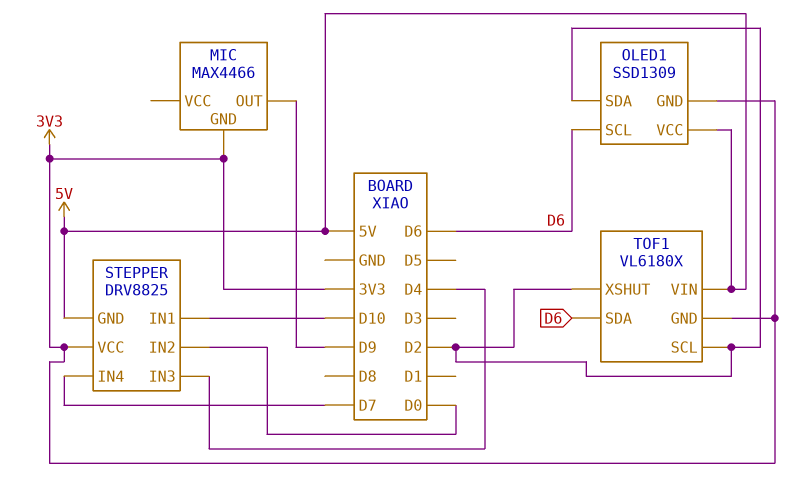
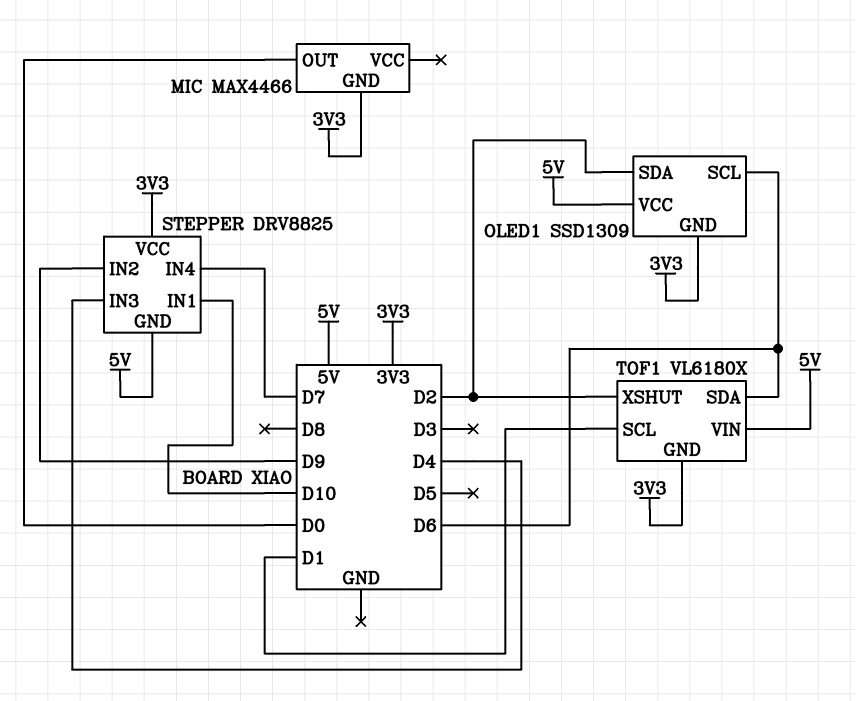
MIC pin OUT: D9 -> D0
STEPPER pin IN2: D0 -> D9
TOF1 pin SCL: D2 -> D1

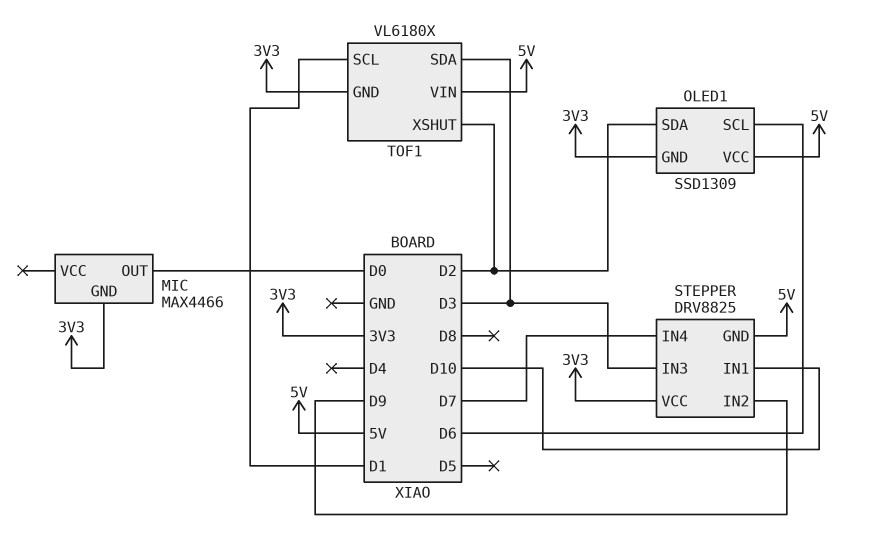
STEPPER pin IN3: D4 -> D3
TOF1 pin SDA: D6 -> D3

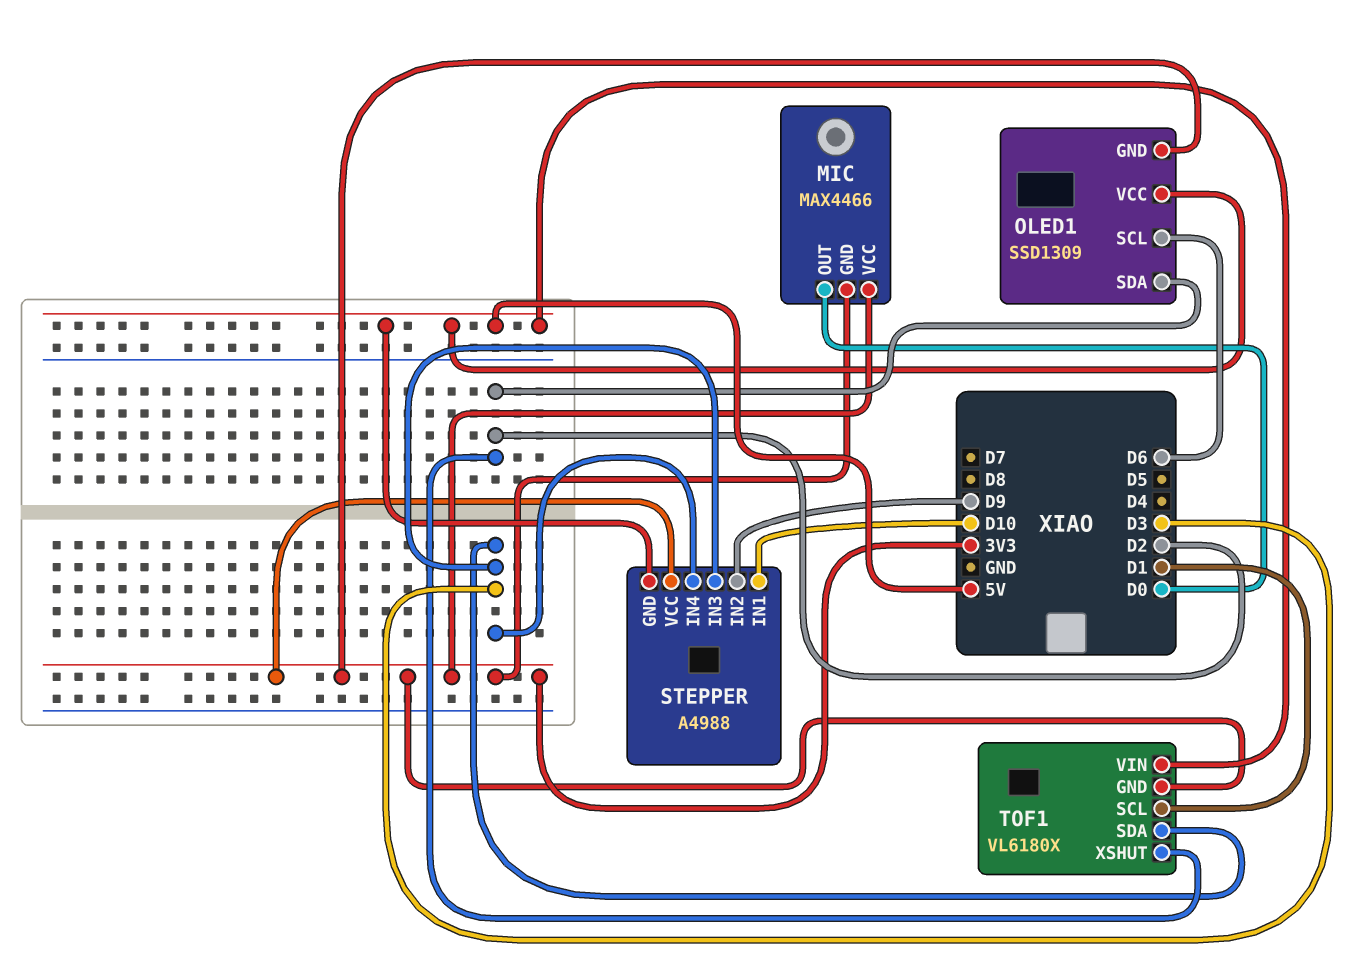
MIC pin VCC: none -> 3V3
STEPPER: DRV8825 -> A4988
STEPPER pin IN4: D7 -> D3

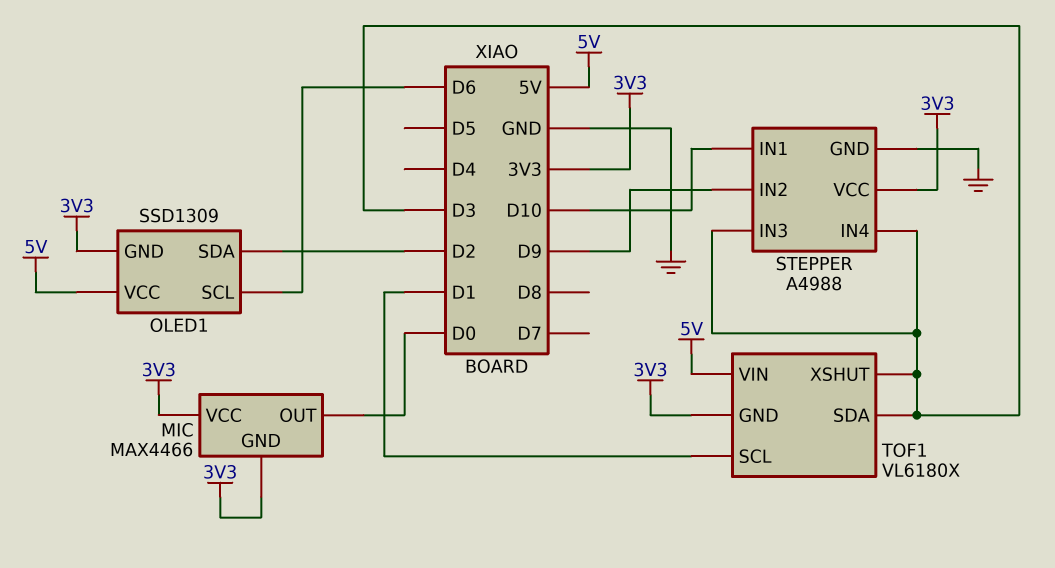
STEPPER pin GND: 5V -> GND
TOF1 pin XSHUT: D2 -> D3

